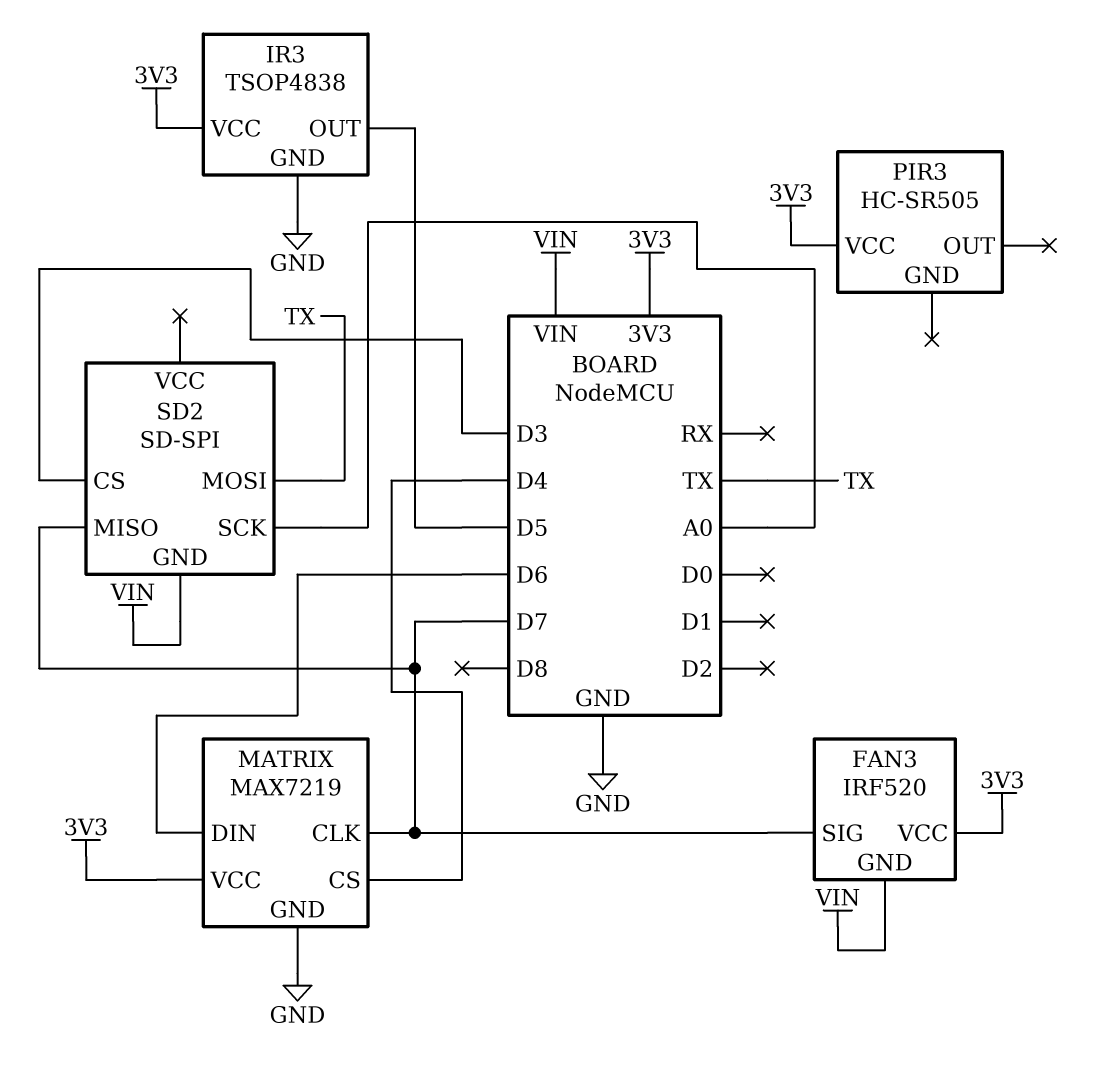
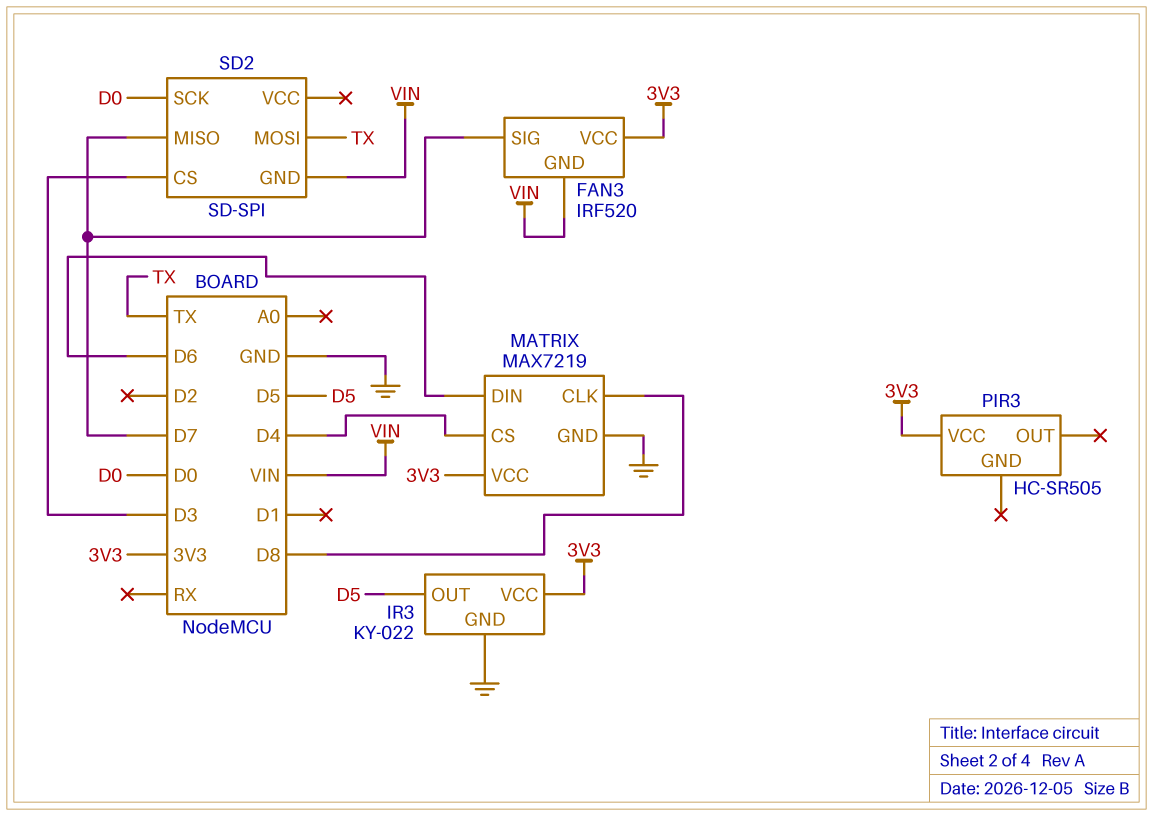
IR3: TSOP4838 -> KY-022
MATRIX pin CLK: D7 -> D8
SD2 pin SCK: A0 -> D0

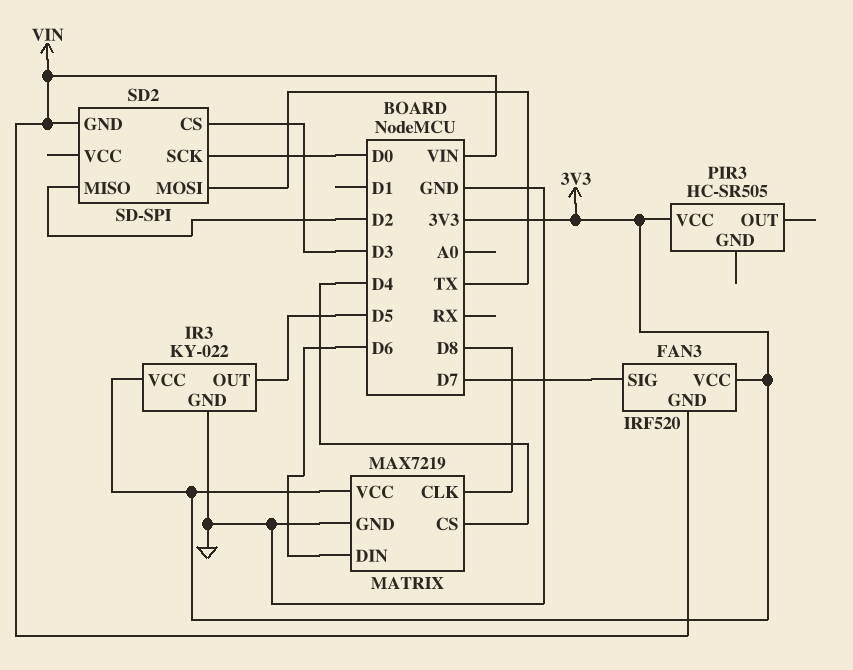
SD2 pin MISO: D7 -> D2

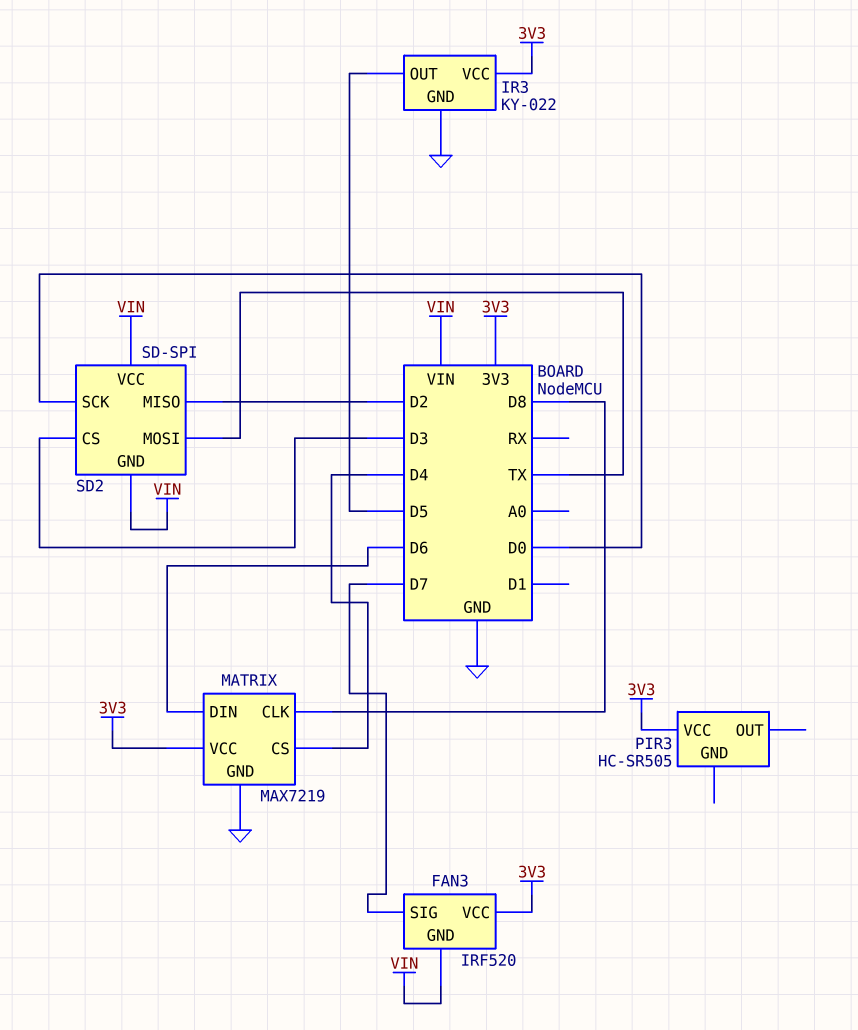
SD2 pin VCC: none -> VIN

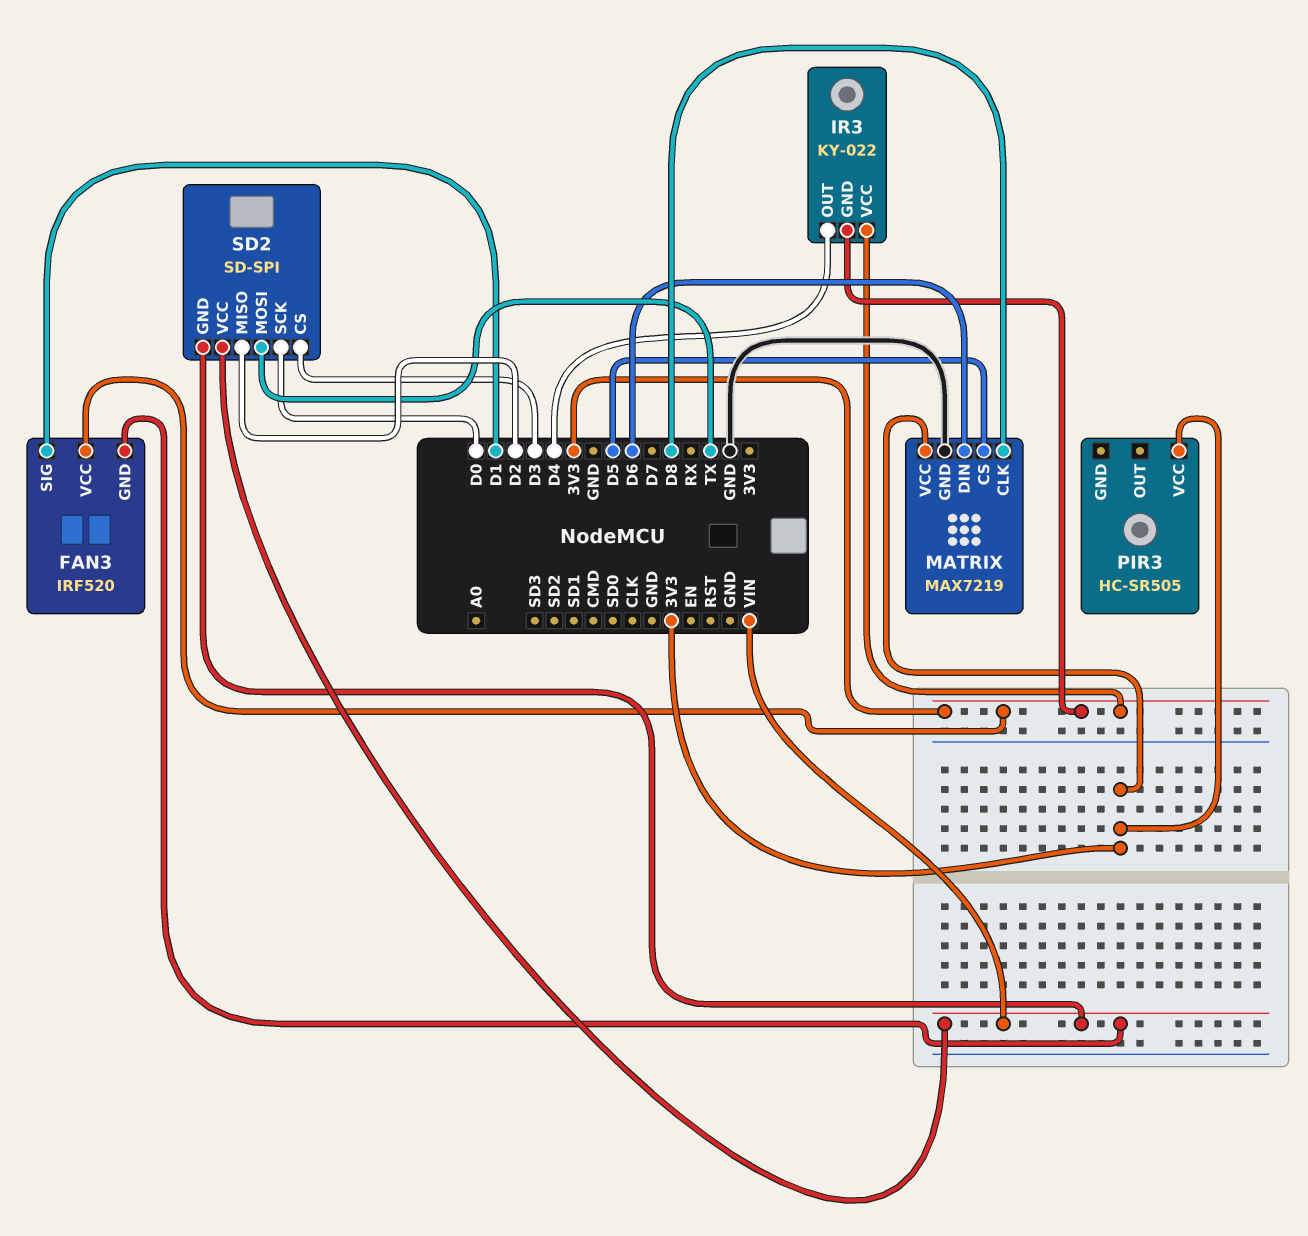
FAN3 pin SIG: D7 -> D1
IR3 pin GND: GND -> 3V3
IR3 pin OUT: D5 -> D4
MATRIX pin CS: D4 -> D5

